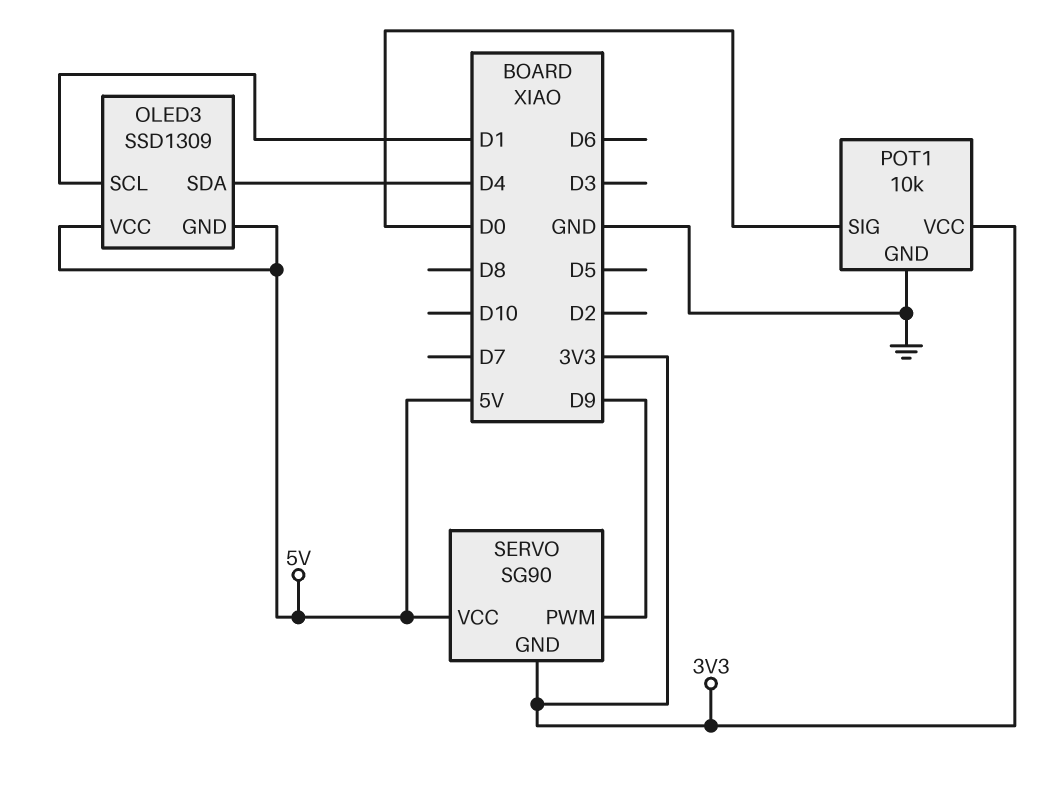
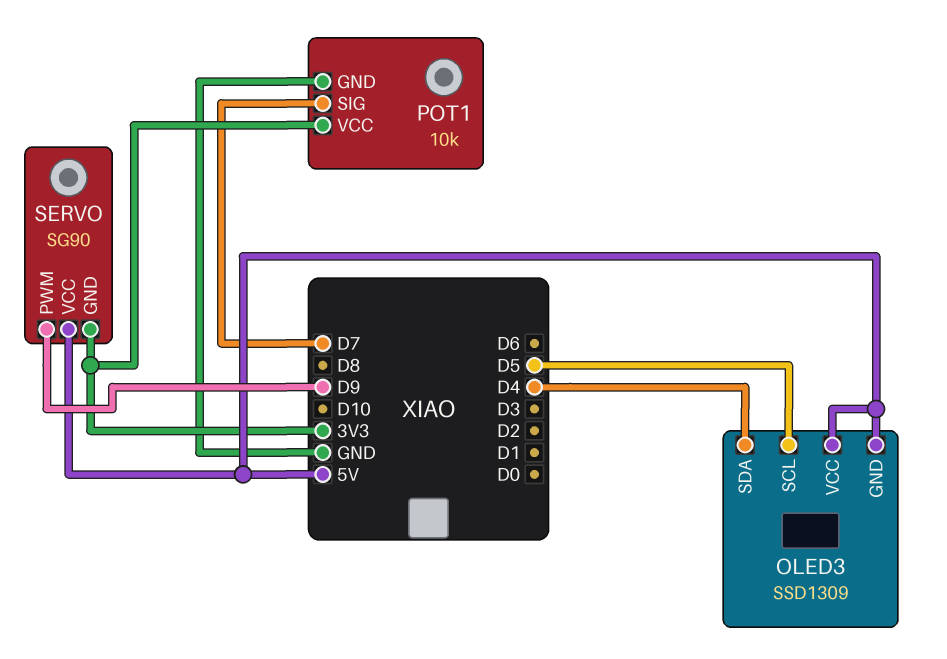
OLED3 pin SCL: D1 -> D5
POT1 pin SIG: D0 -> D7

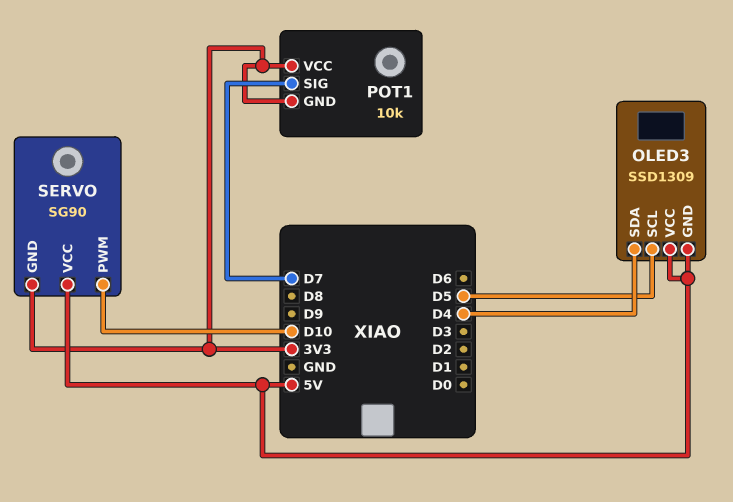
POT1 pin GND: GND -> 3V3
SERVO pin PWM: D9 -> D10

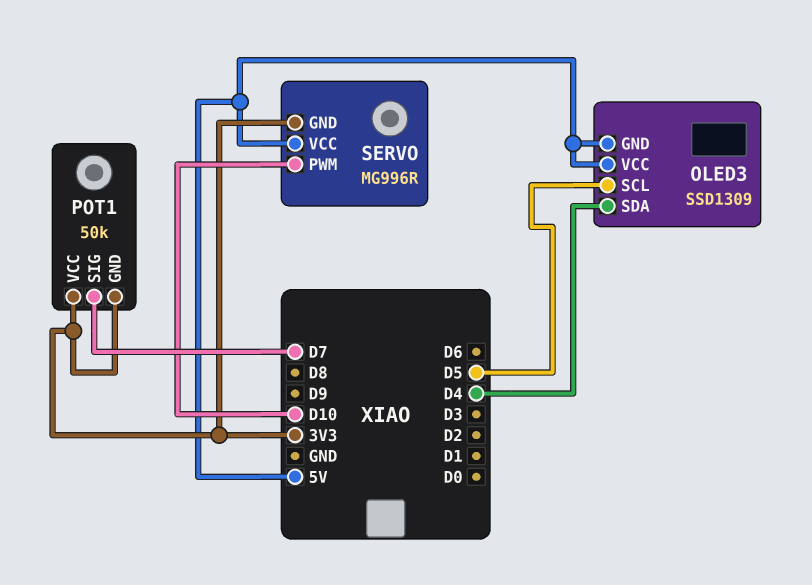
POT1: 10k -> 50k
SERVO: SG90 -> MG996R

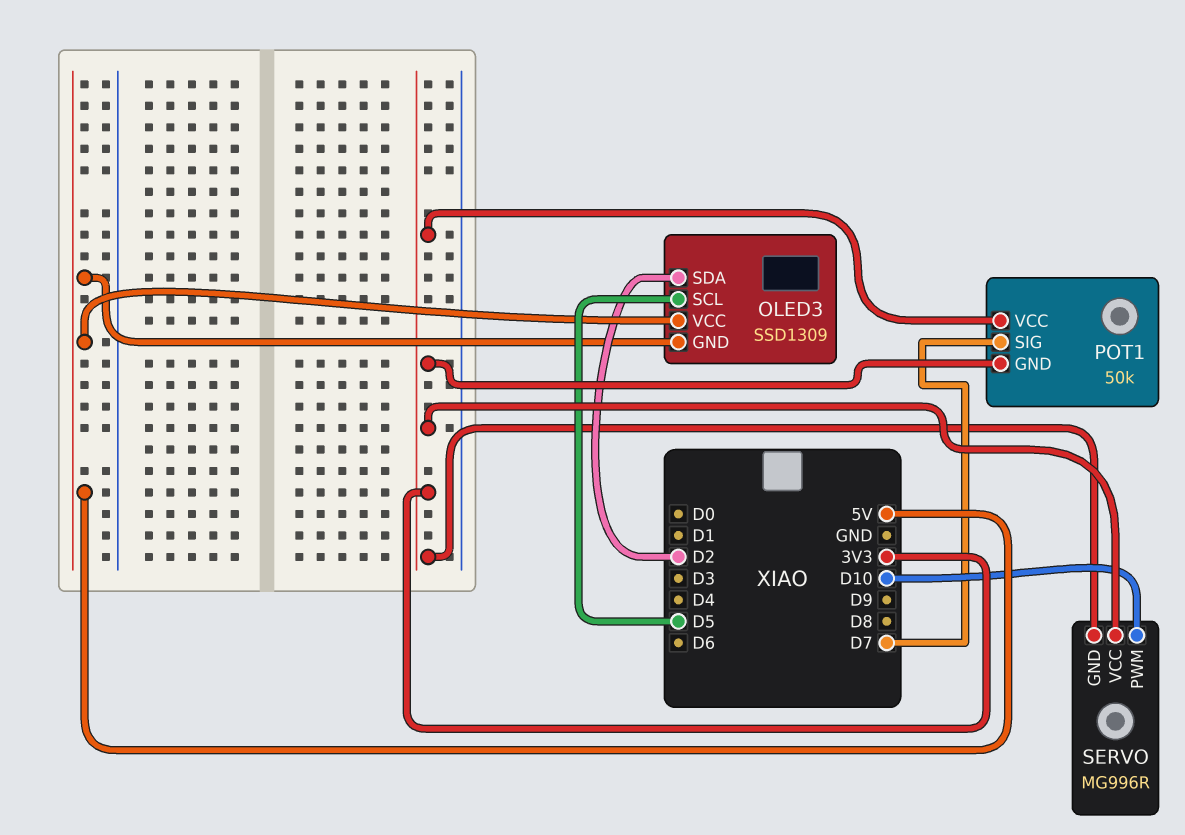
OLED3 pin SDA: D4 -> D2
SERVO pin VCC: 5V -> 3V3

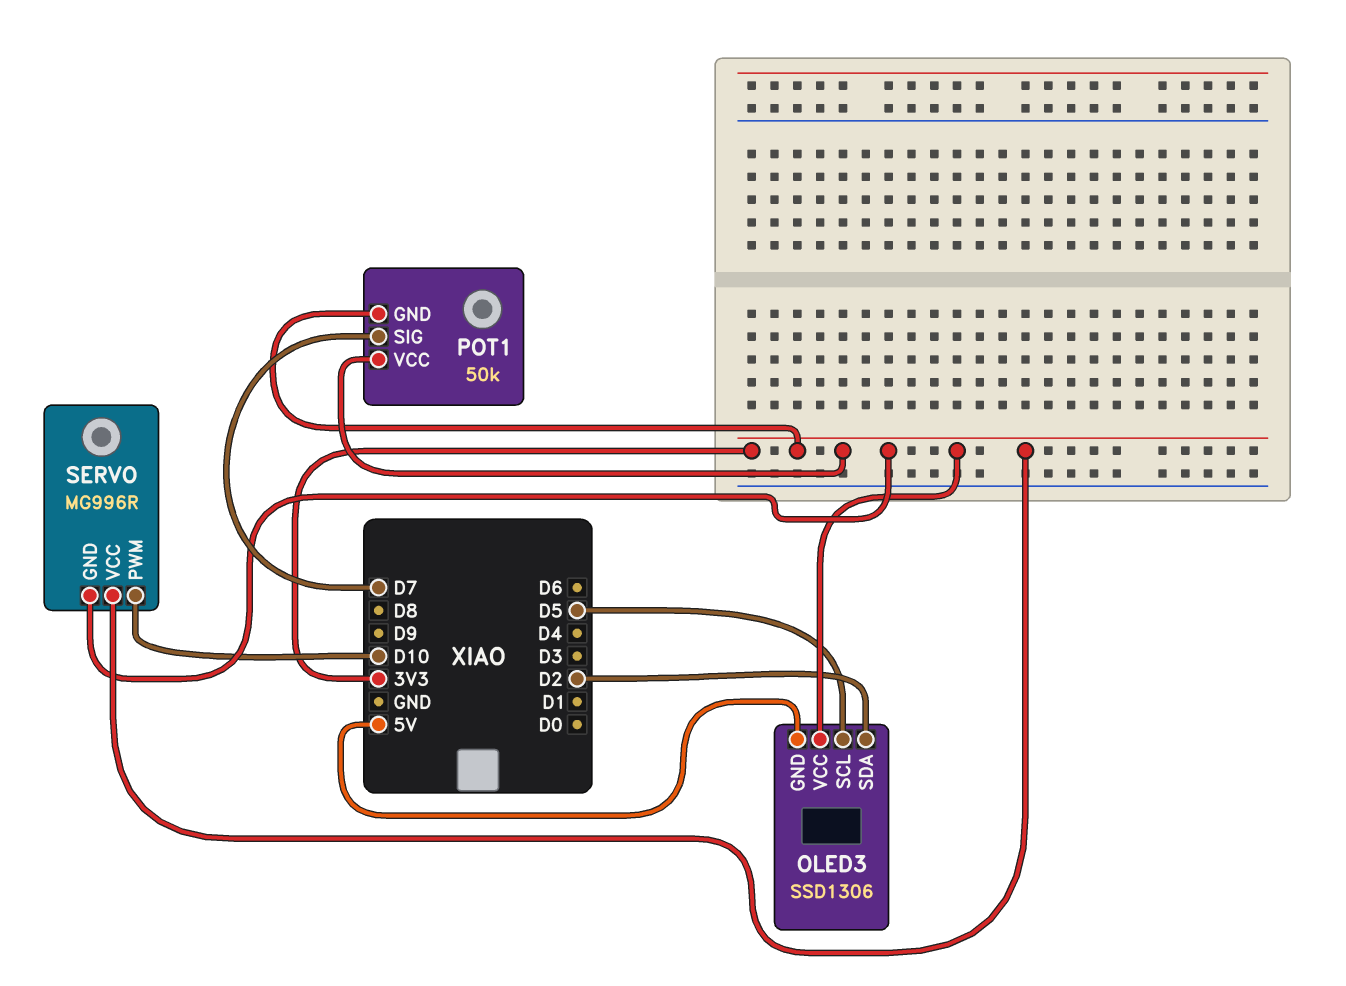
OLED3: SSD1309 -> SSD1306
OLED3 pin VCC: 5V -> 3V3

